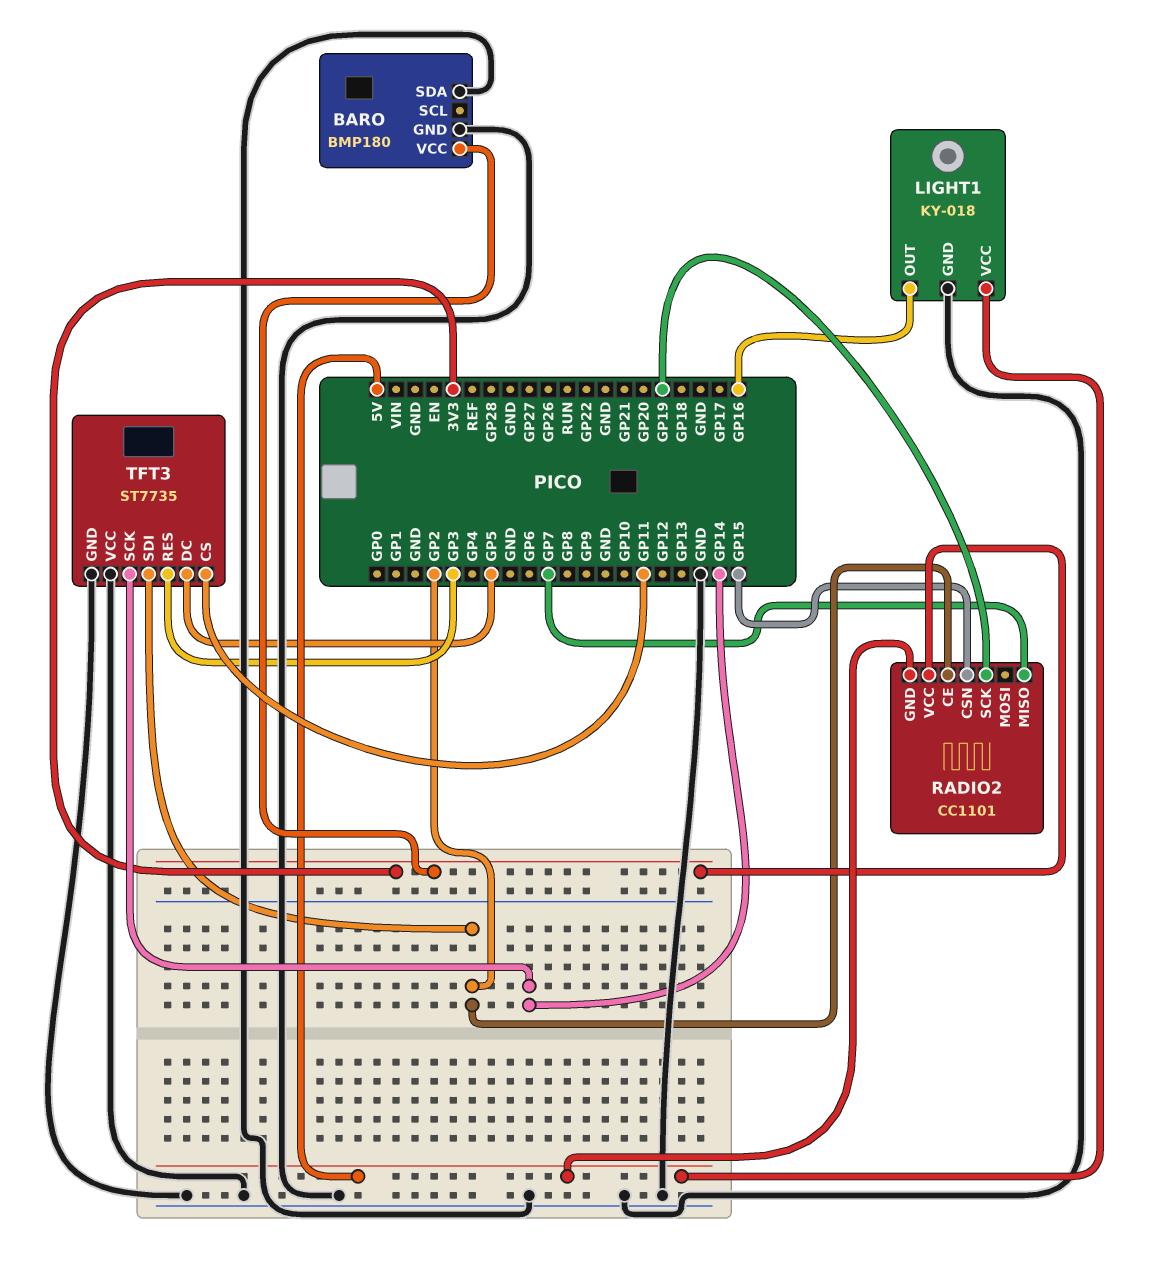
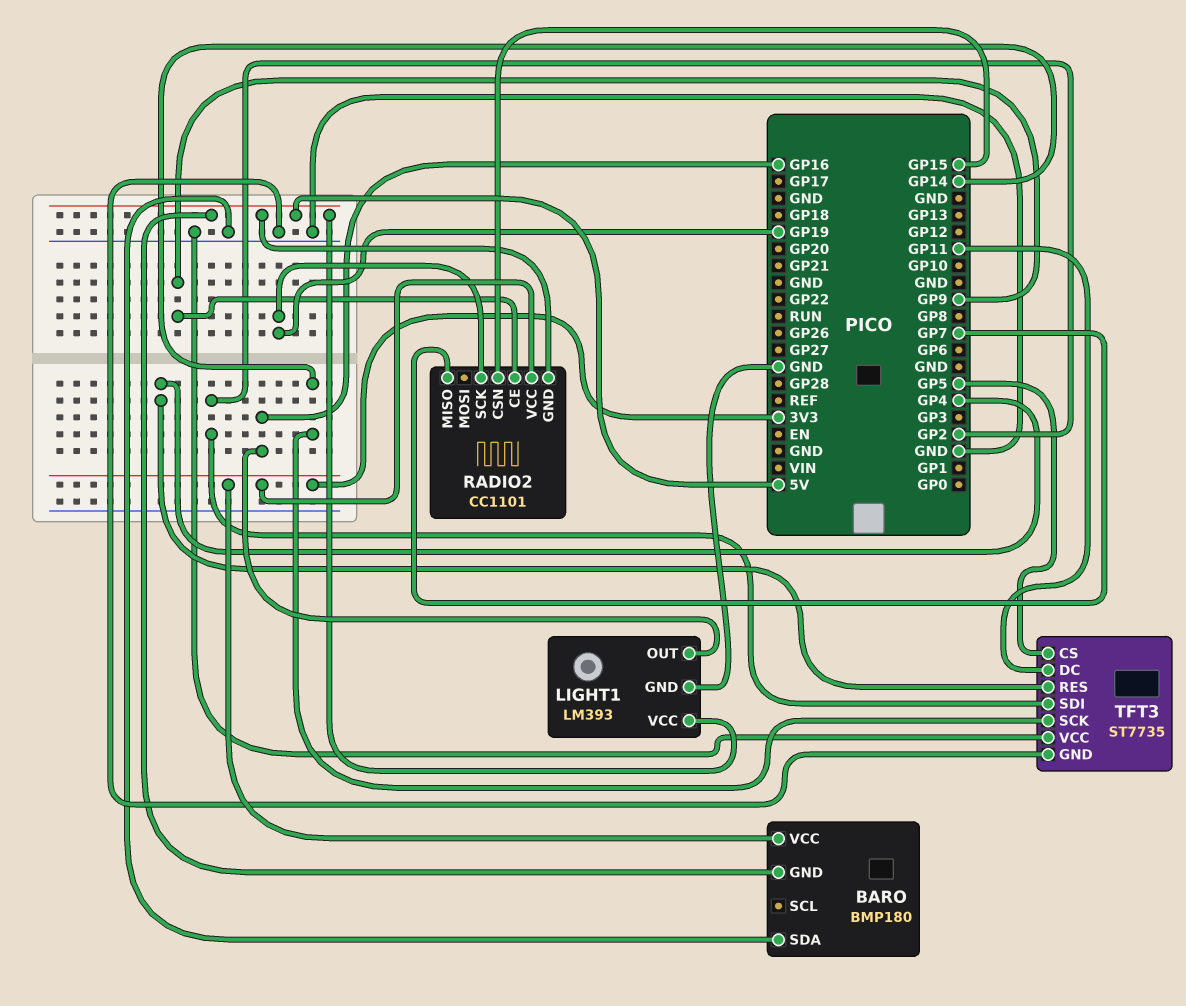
BARO pin GND: GND -> 5V
LIGHT1: KY-018 -> LM393
RADIO2 pin CE: GP2 -> GP9
TFT3 pin CS: GP11 -> GP5
TFT3 pin DC: GP5 -> GP11
TFT3 pin RES: GP3 -> GP4

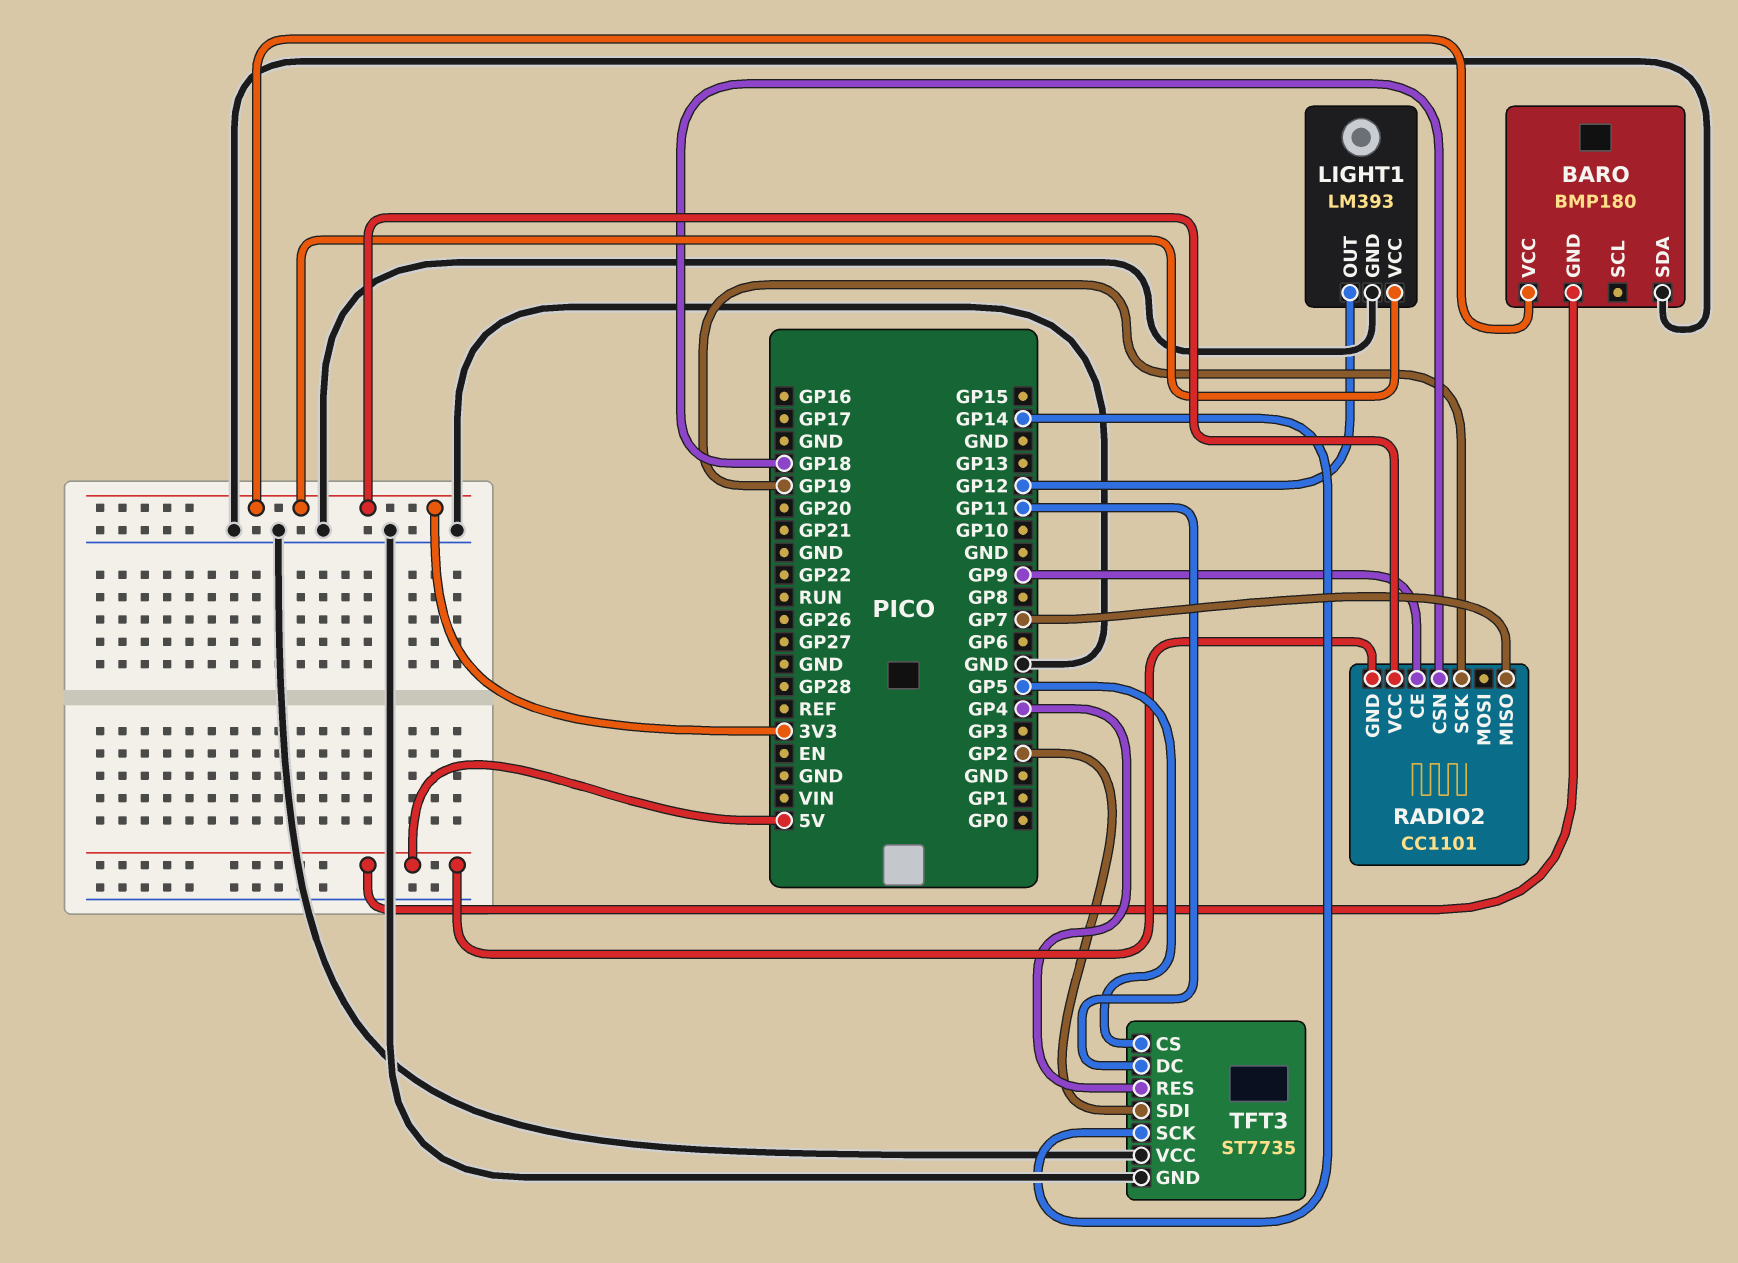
LIGHT1 pin OUT: GP16 -> GP12
LIGHT1 pin VCC: 5V -> 3V3
RADIO2 pin CSN: GP15 -> GP18

